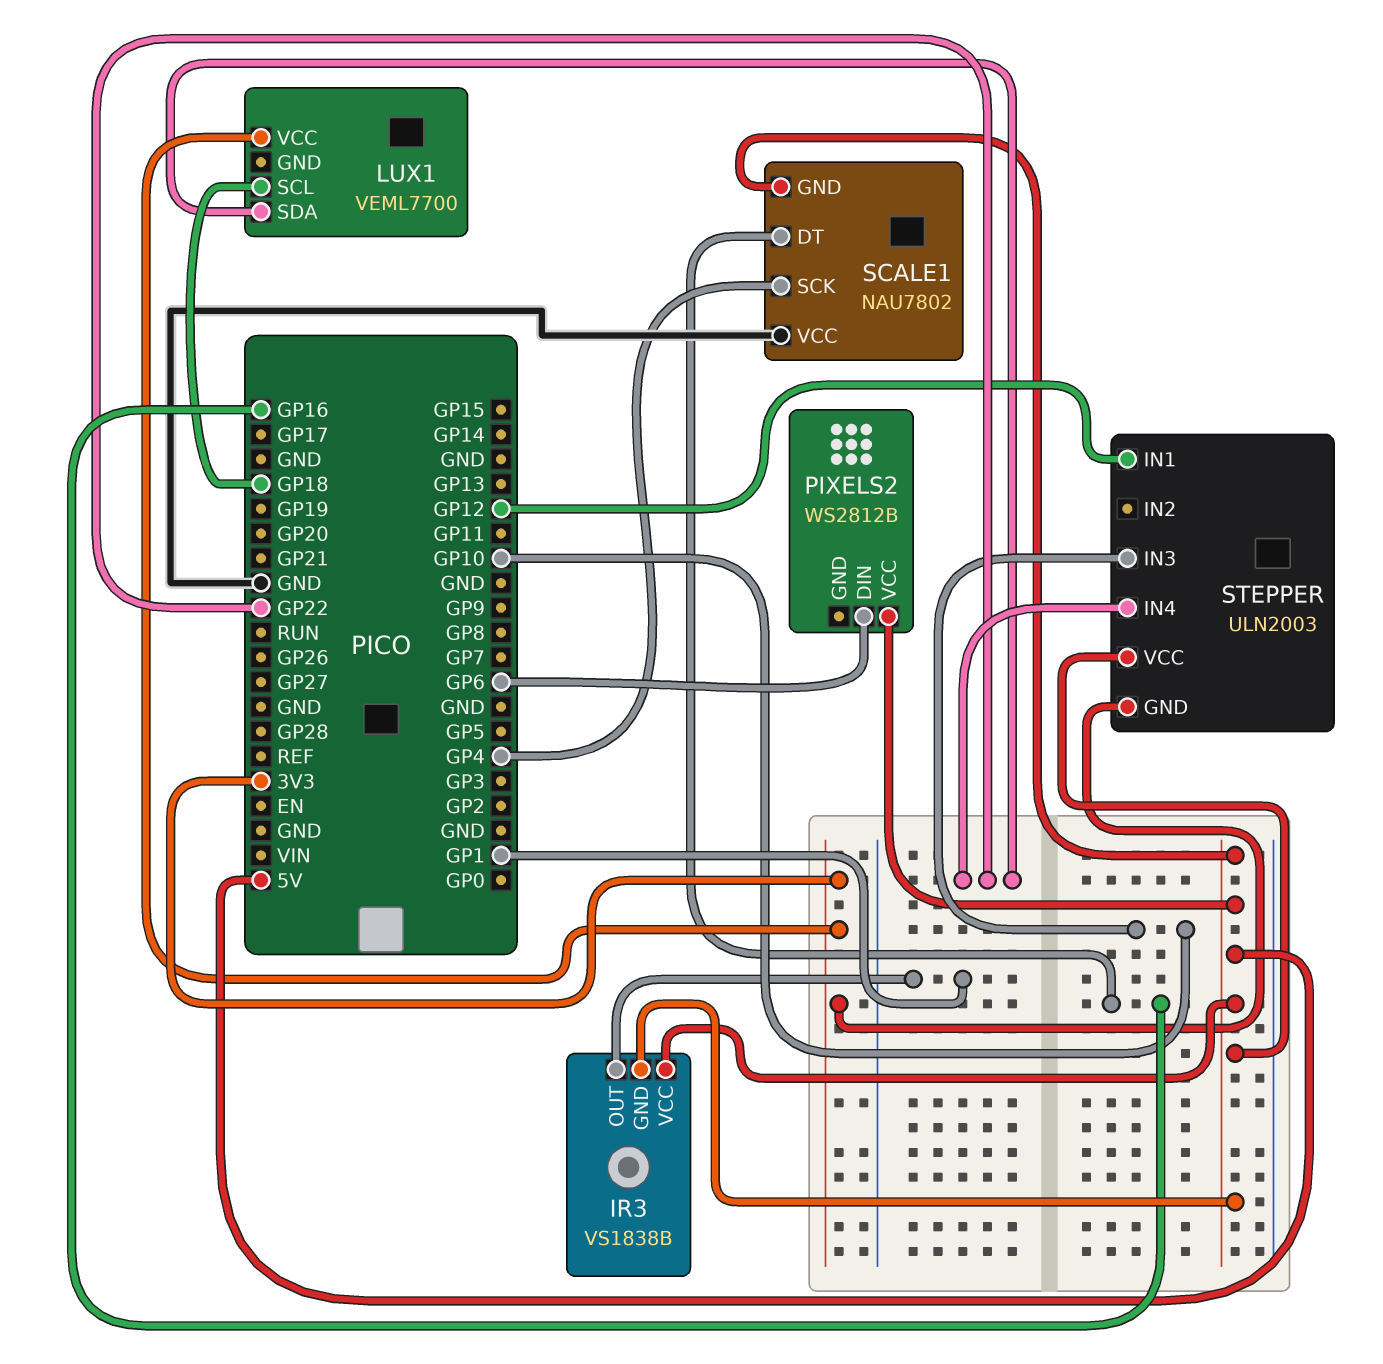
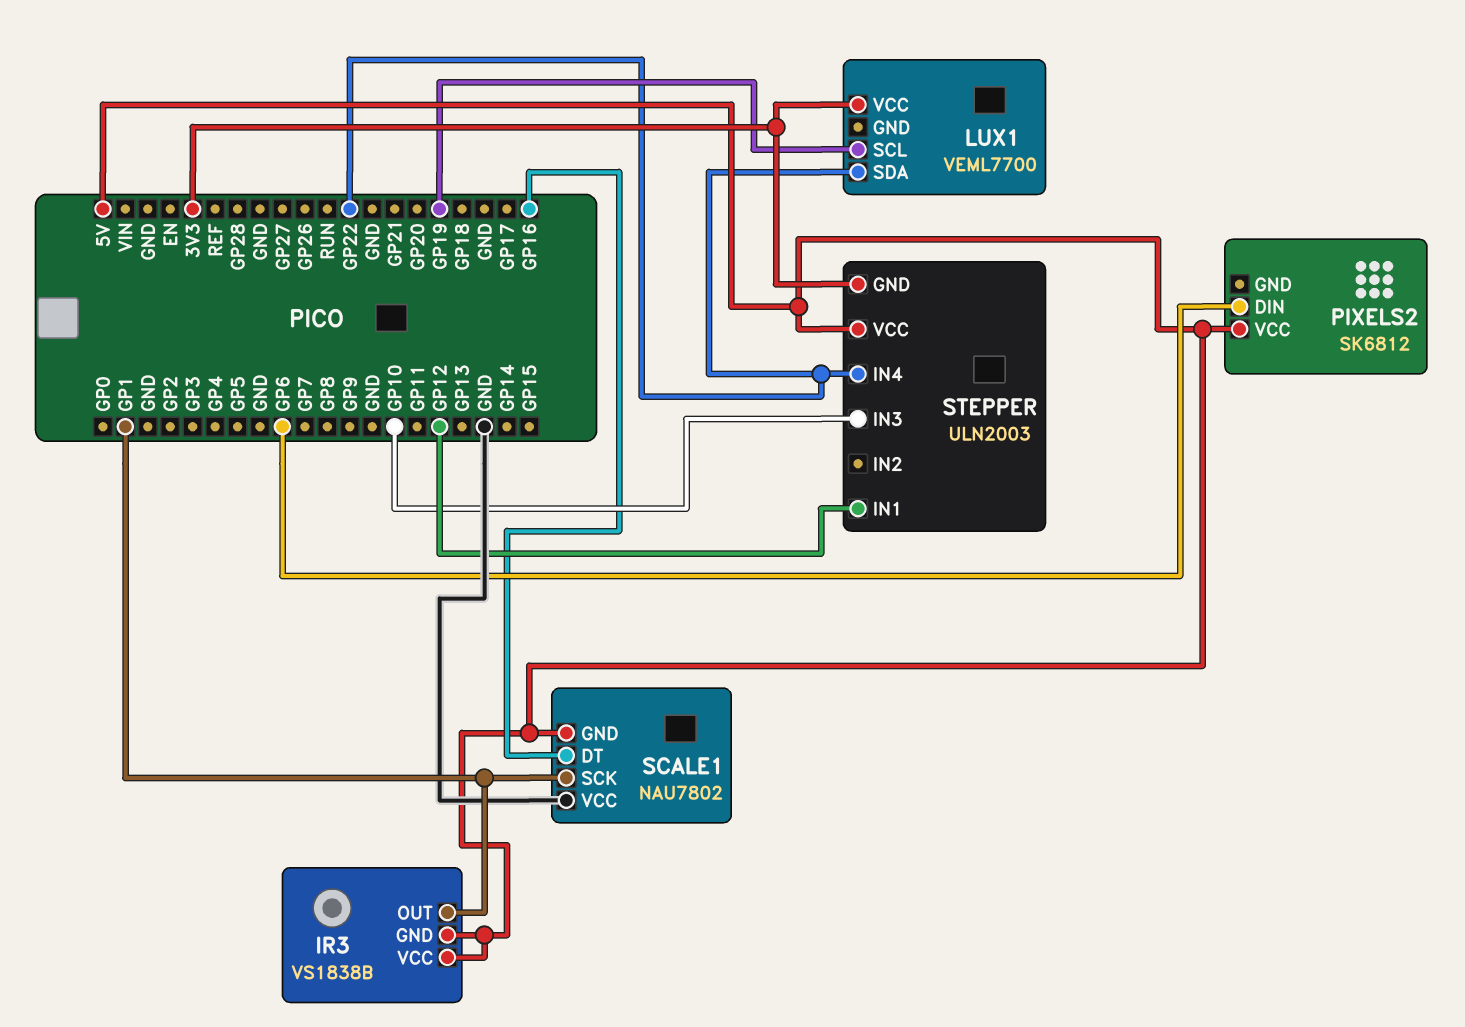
LUX1 pin SCL: GP18 -> GP19
PIXELS2: WS2812B -> SK6812
SCALE1 pin SCK: GP4 -> GP1

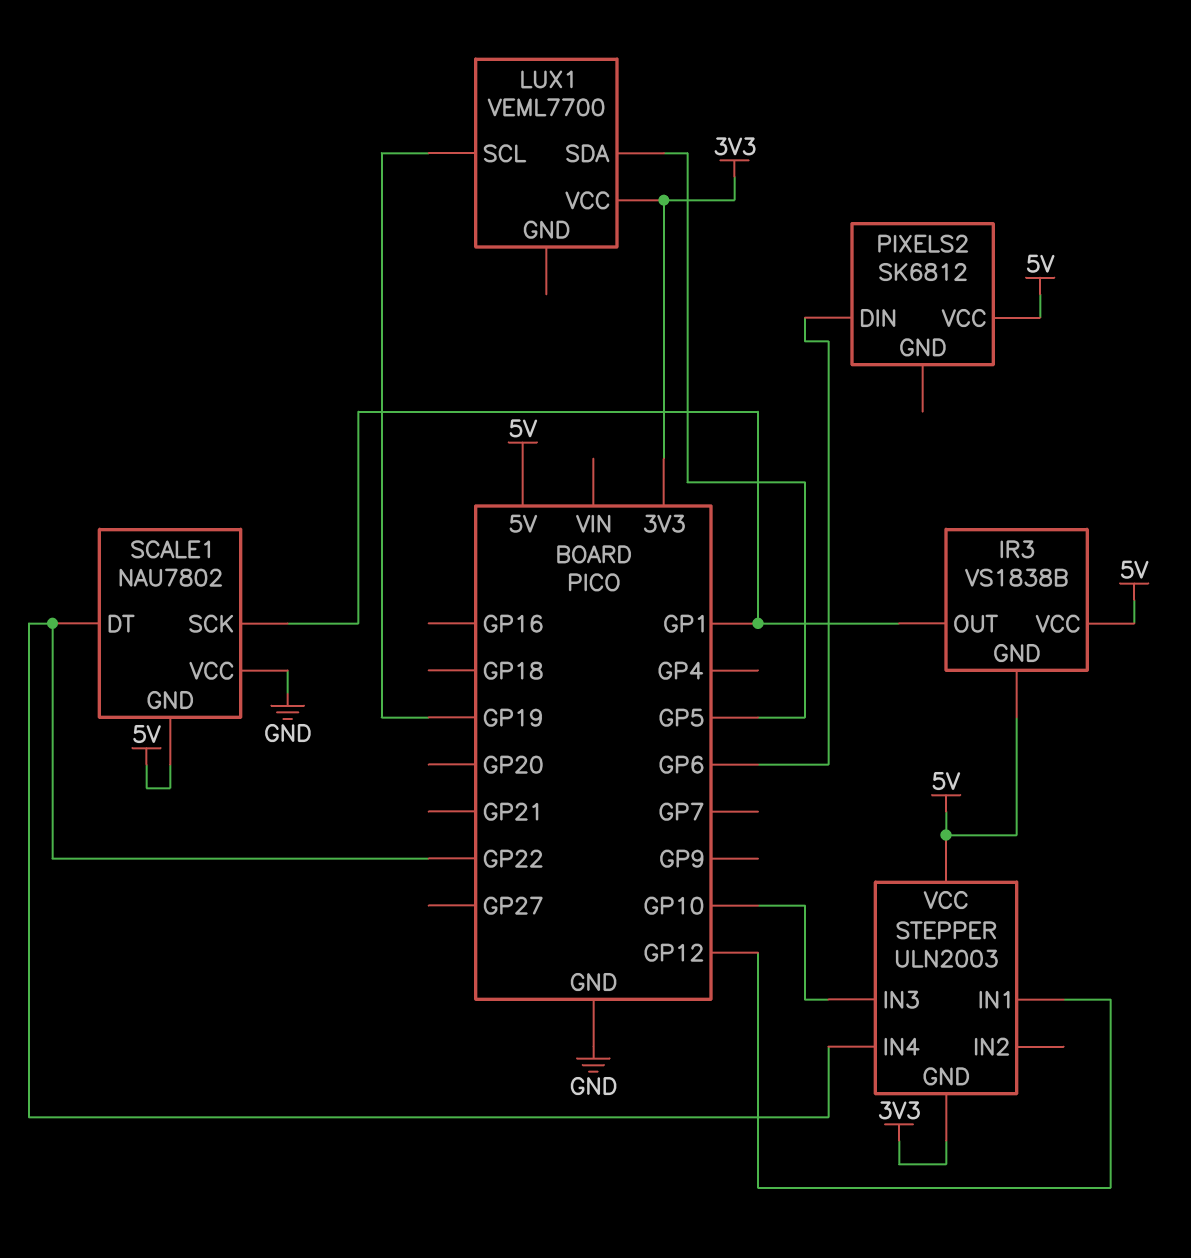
LUX1 pin SDA: GP22 -> GP5
SCALE1 pin DT: GP16 -> GP22

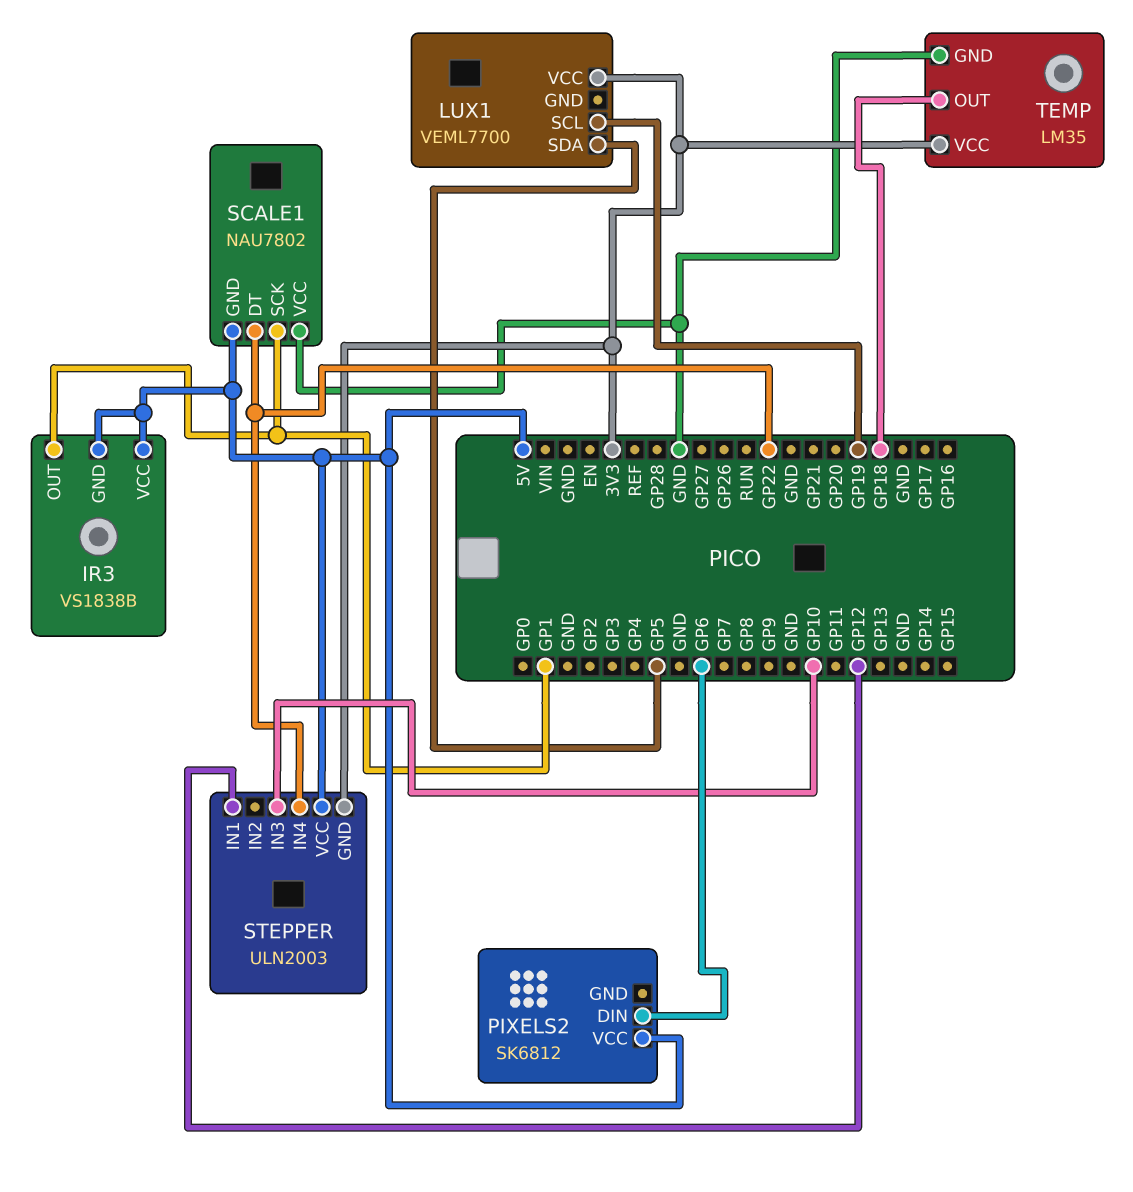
TEMP: none -> LM35
TEMP pin GND: none -> GND
TEMP pin OUT: none -> GP18
TEMP pin VCC: none -> 3V3

